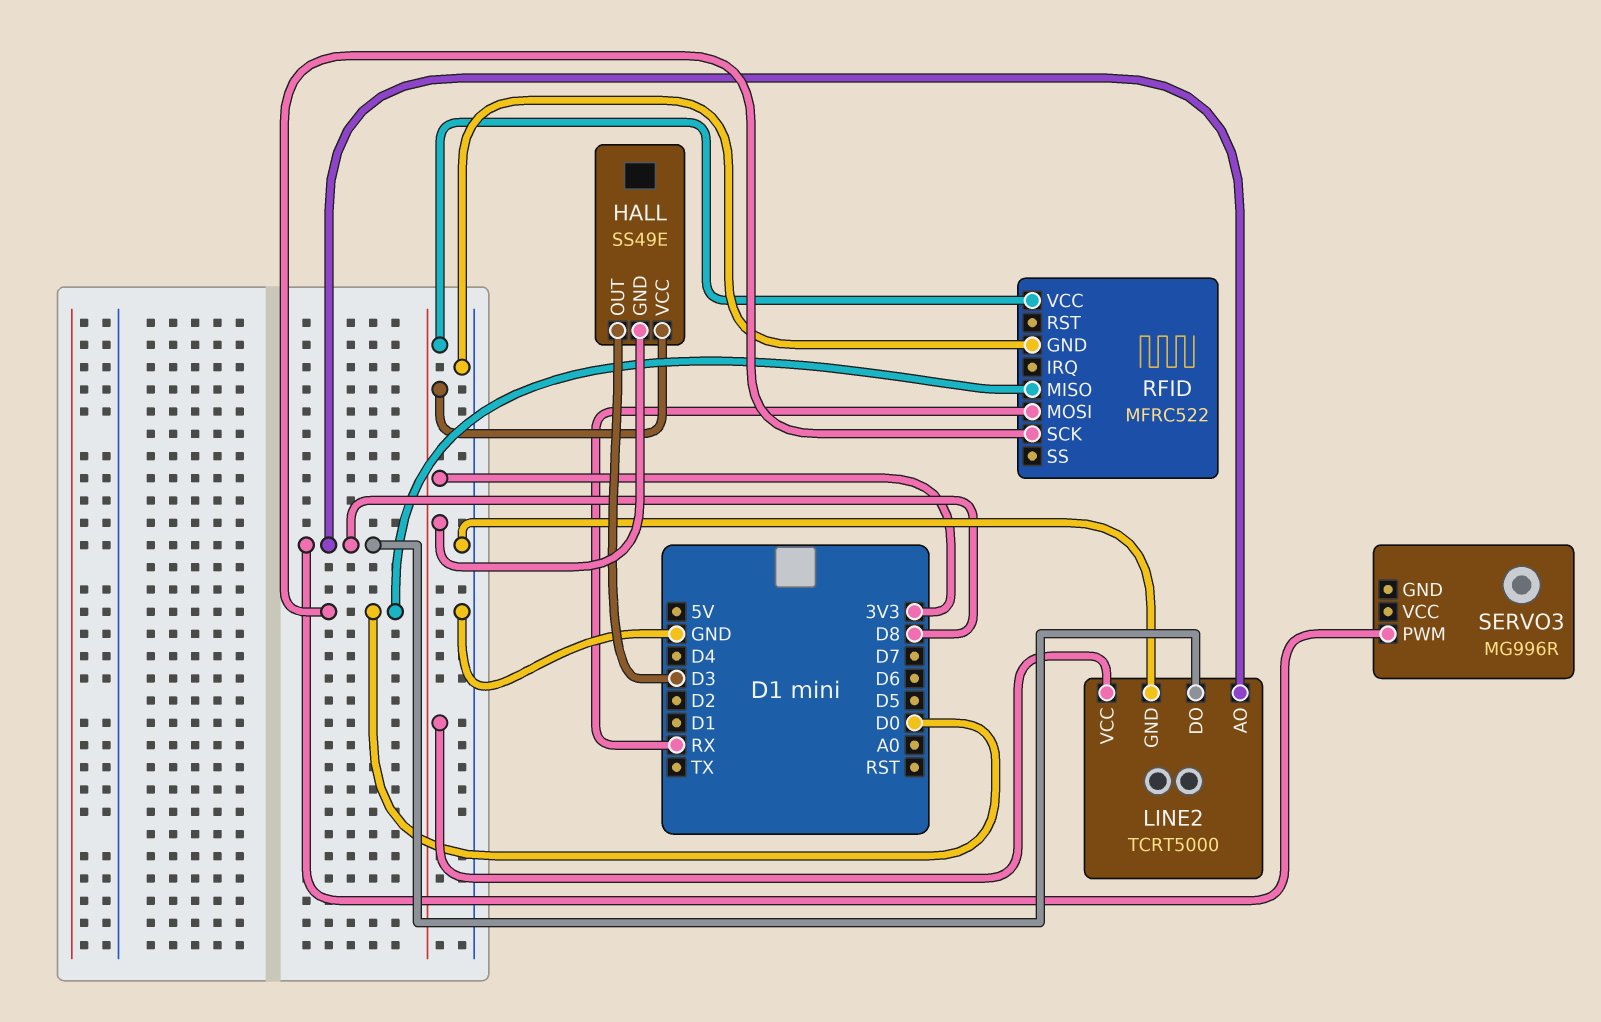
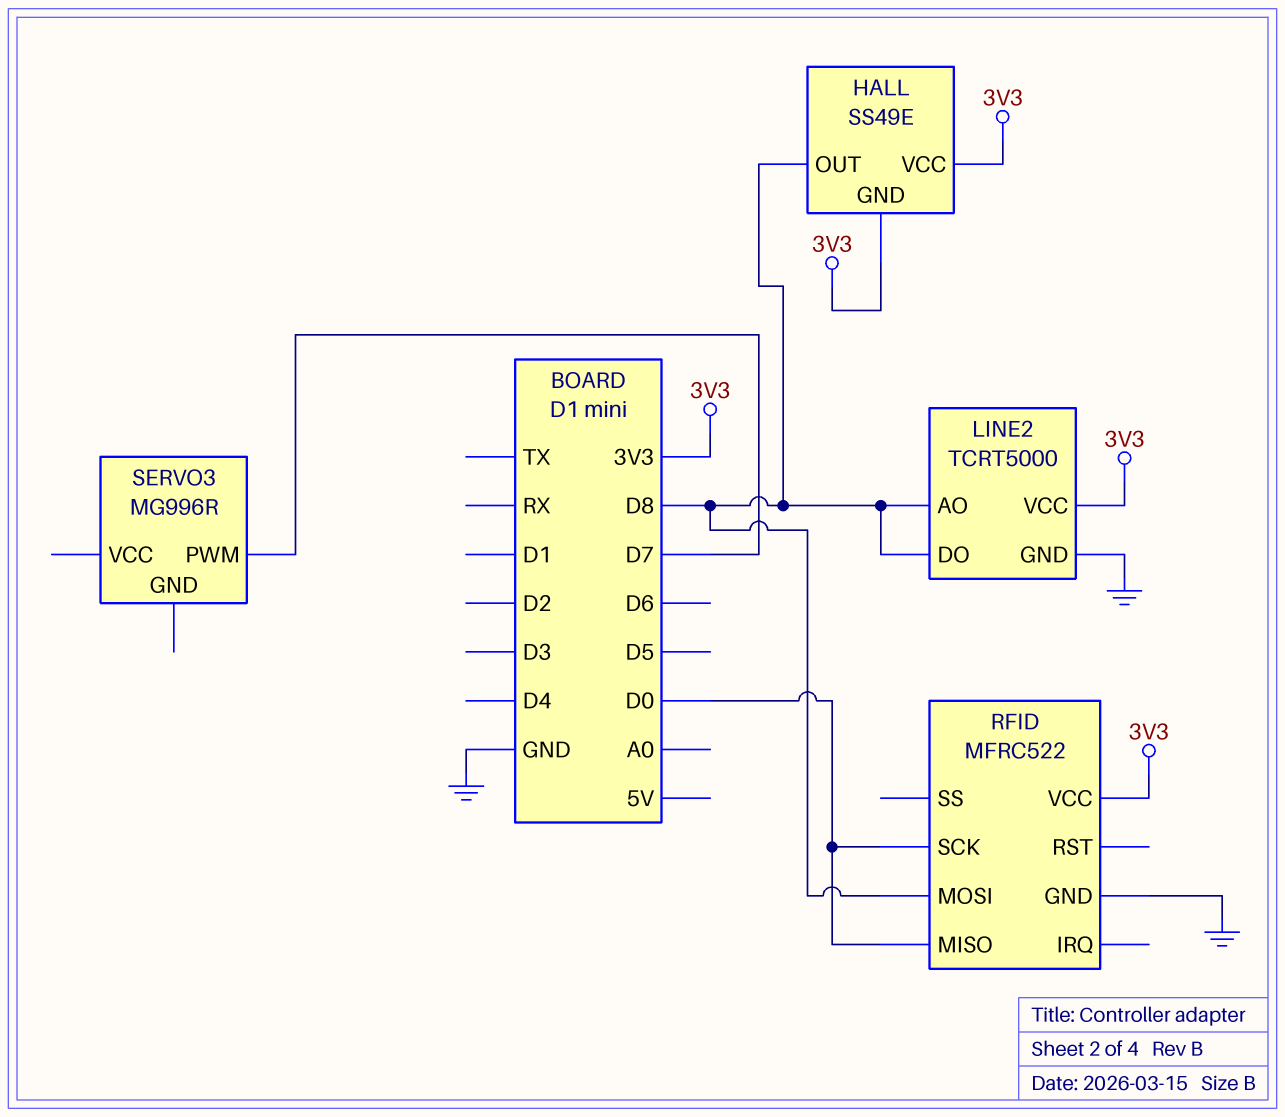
HALL pin OUT: D3 -> D8
RFID pin MOSI: RX -> D8
SERVO3 pin PWM: D8 -> D7

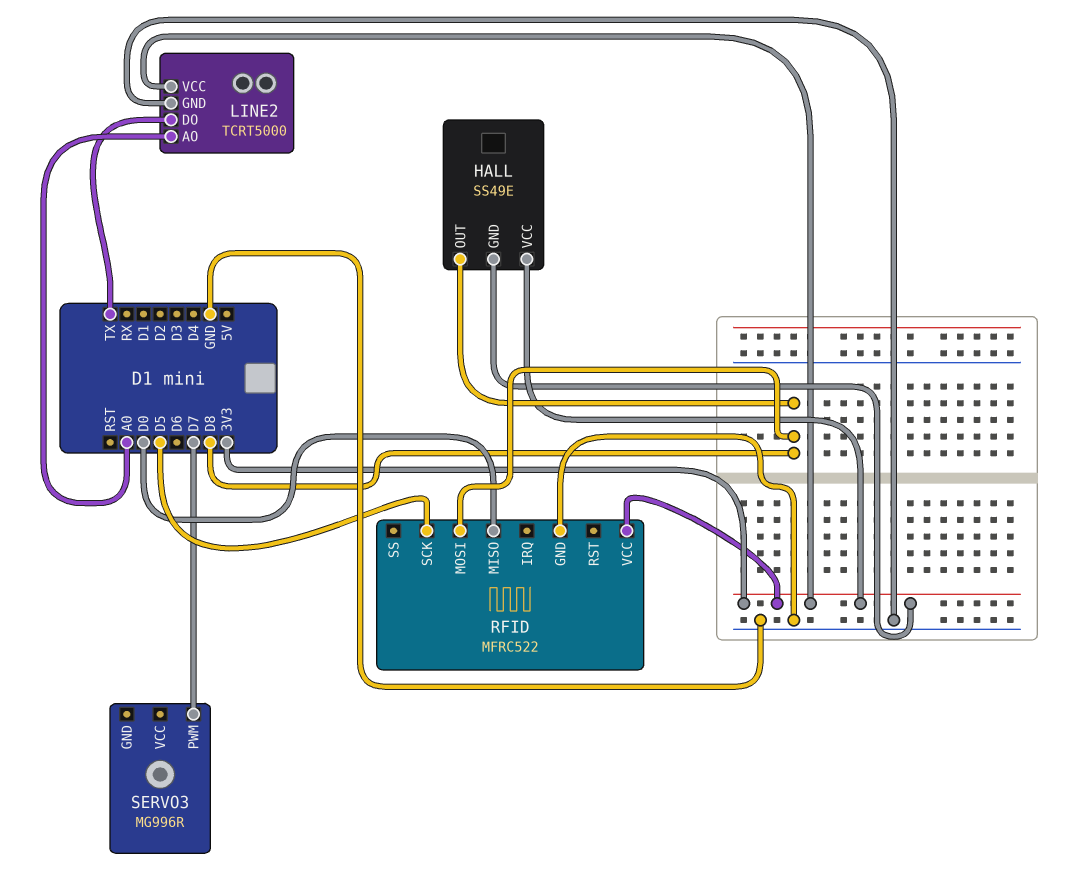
LINE2 pin AO: D8 -> A0
LINE2 pin DO: D8 -> TX
RFID pin SCK: D0 -> D5

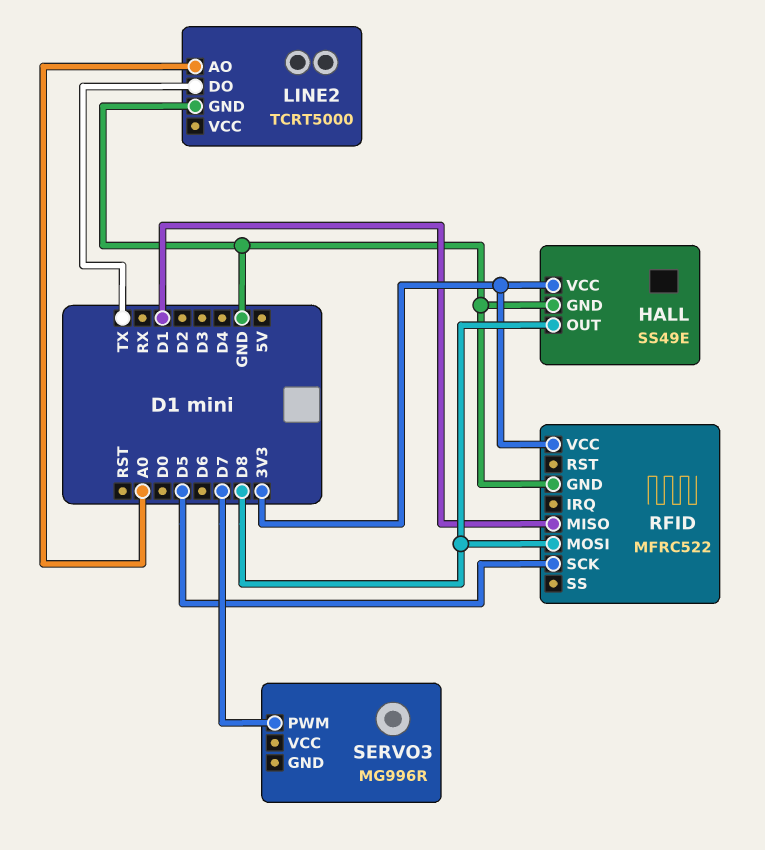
HALL pin GND: 3V3 -> GND
LINE2 pin VCC: 3V3 -> none
RFID pin MISO: D0 -> D1

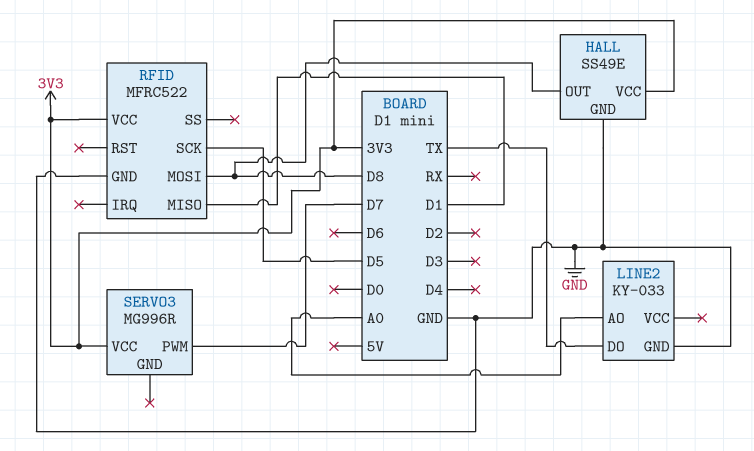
LINE2: TCRT5000 -> KY-033
SERVO3 pin VCC: none -> 3V3

